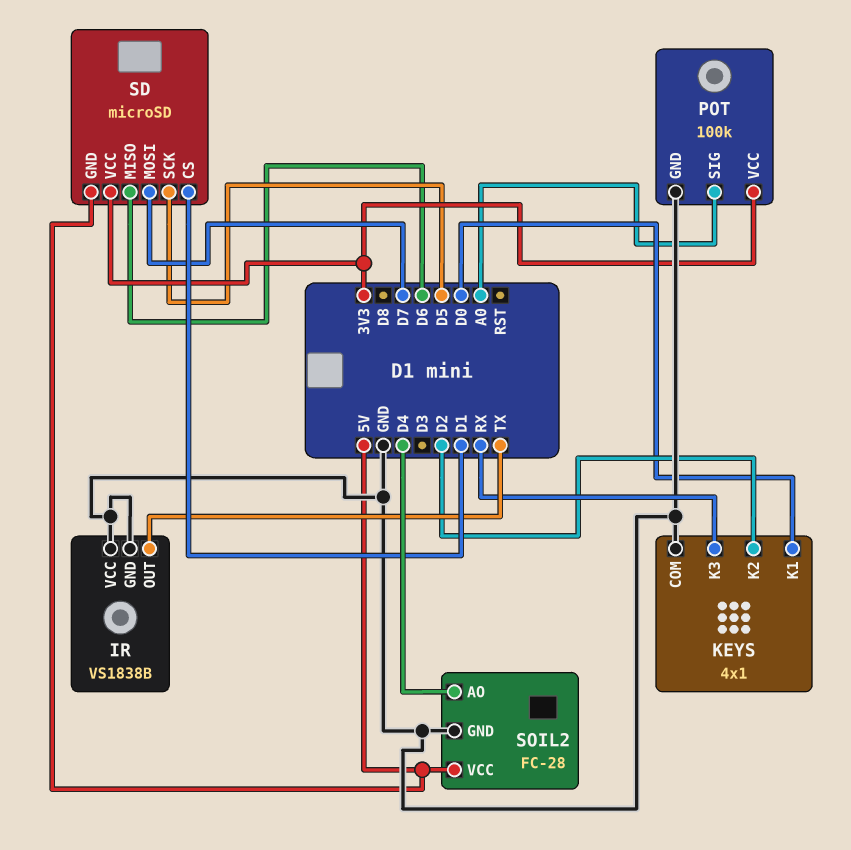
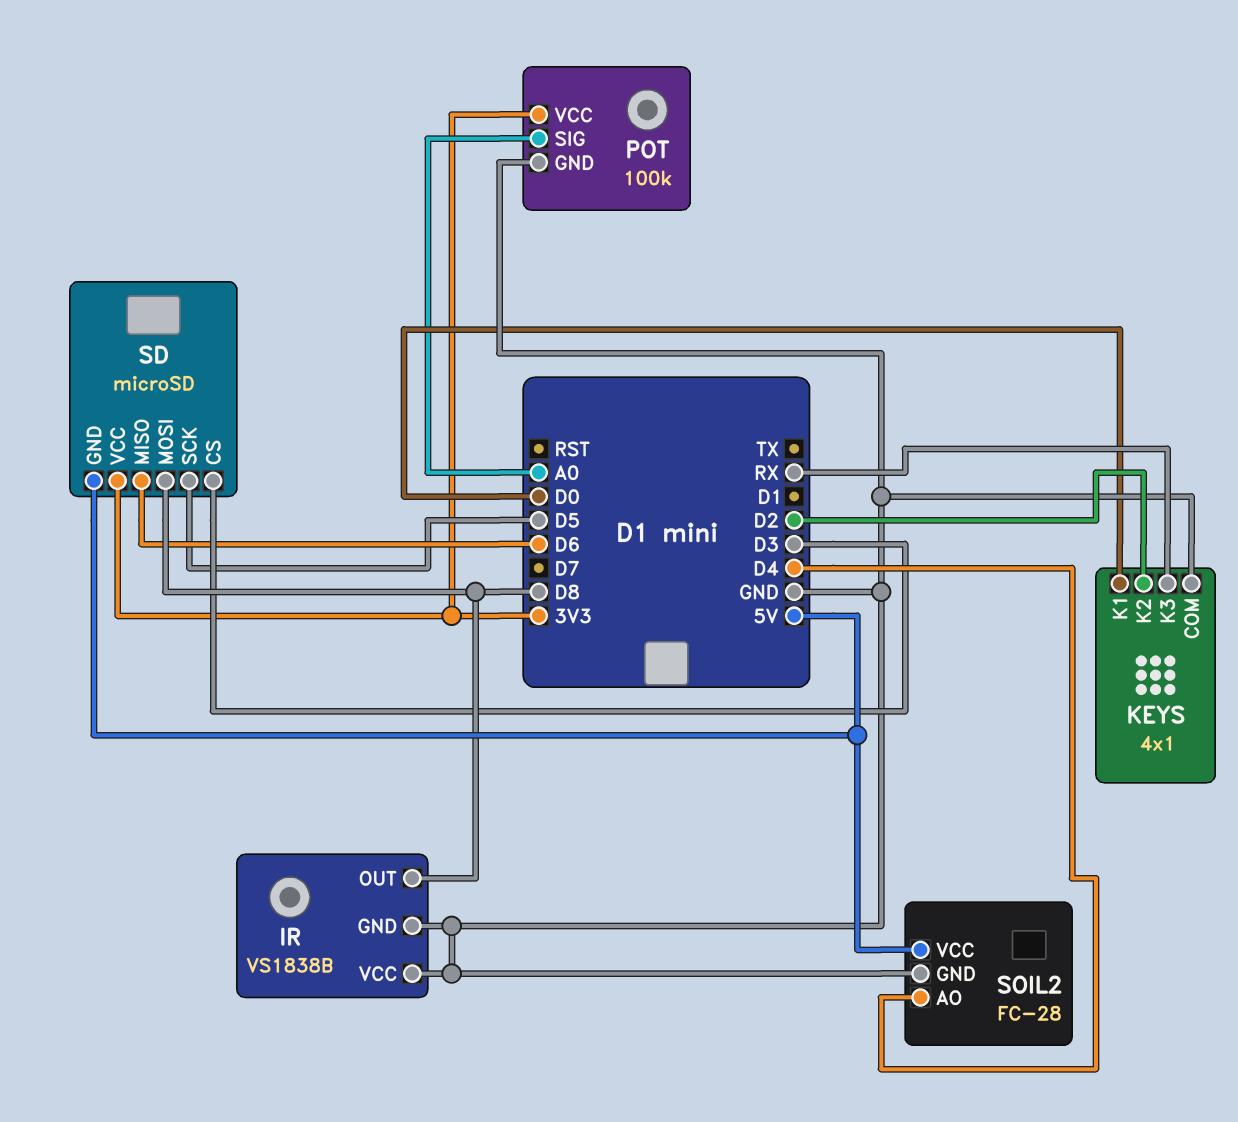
IR pin OUT: TX -> D8
SD pin CS: D1 -> D3
SD pin MOSI: D7 -> D8

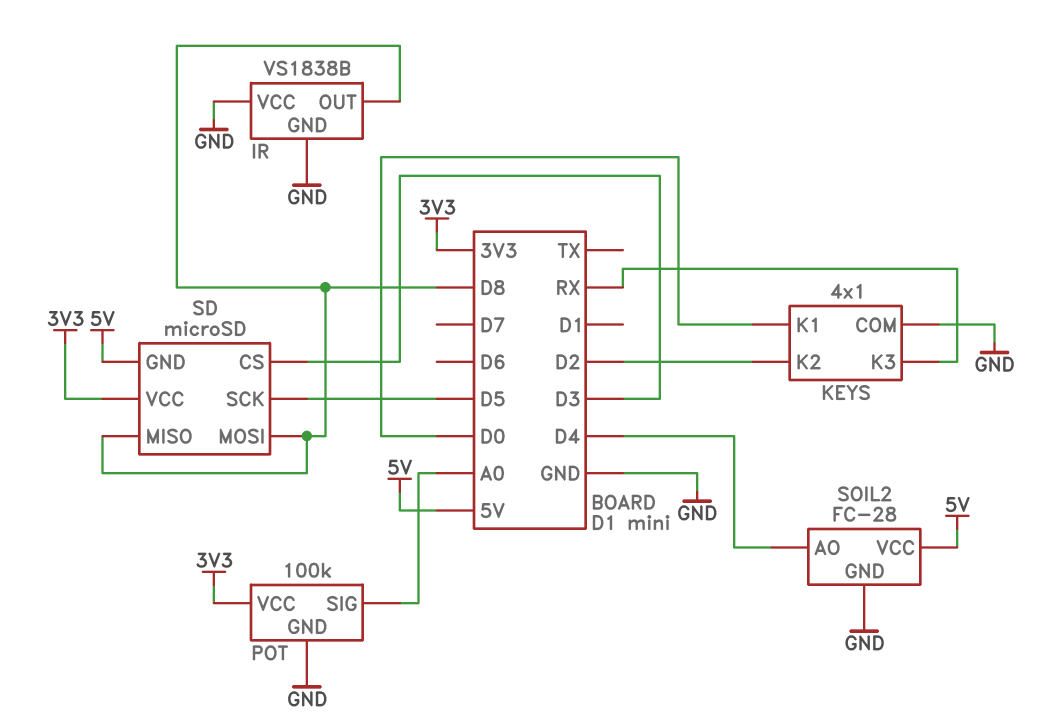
SD pin MISO: D6 -> D8

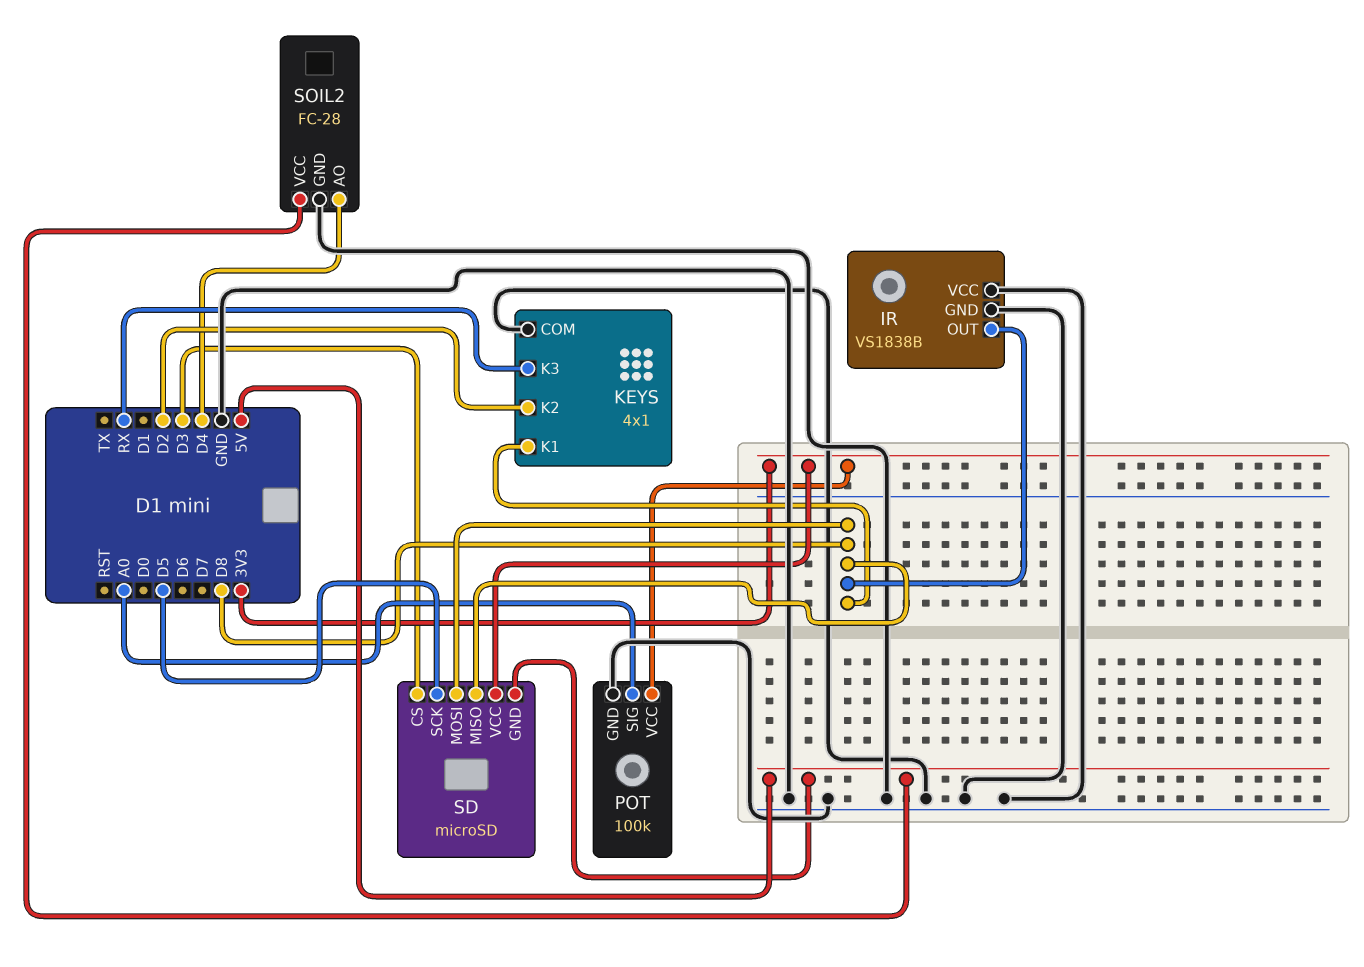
KEYS pin K1: D0 -> D8

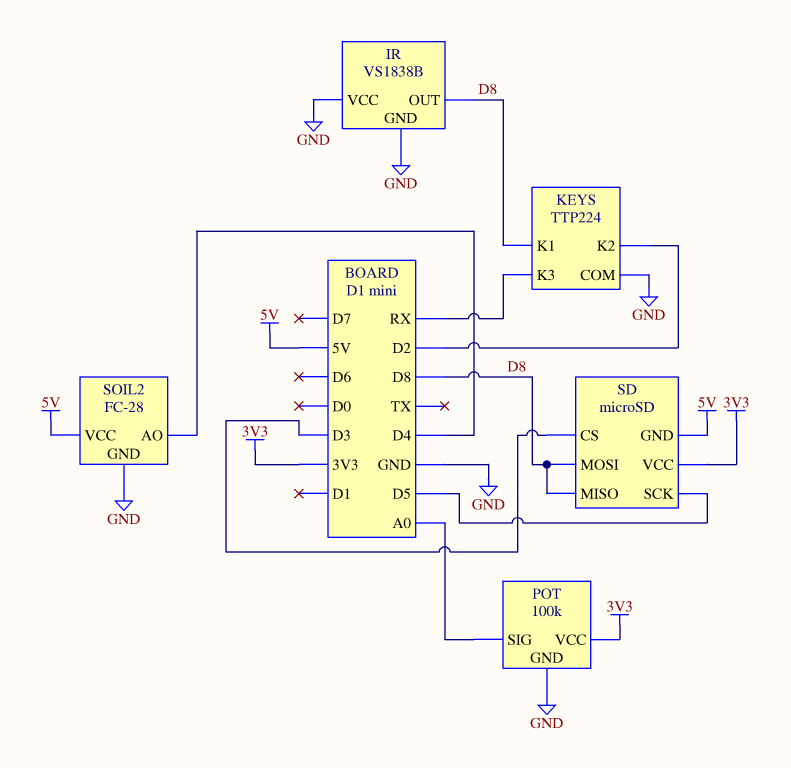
KEYS: 4x1 -> TTP224

